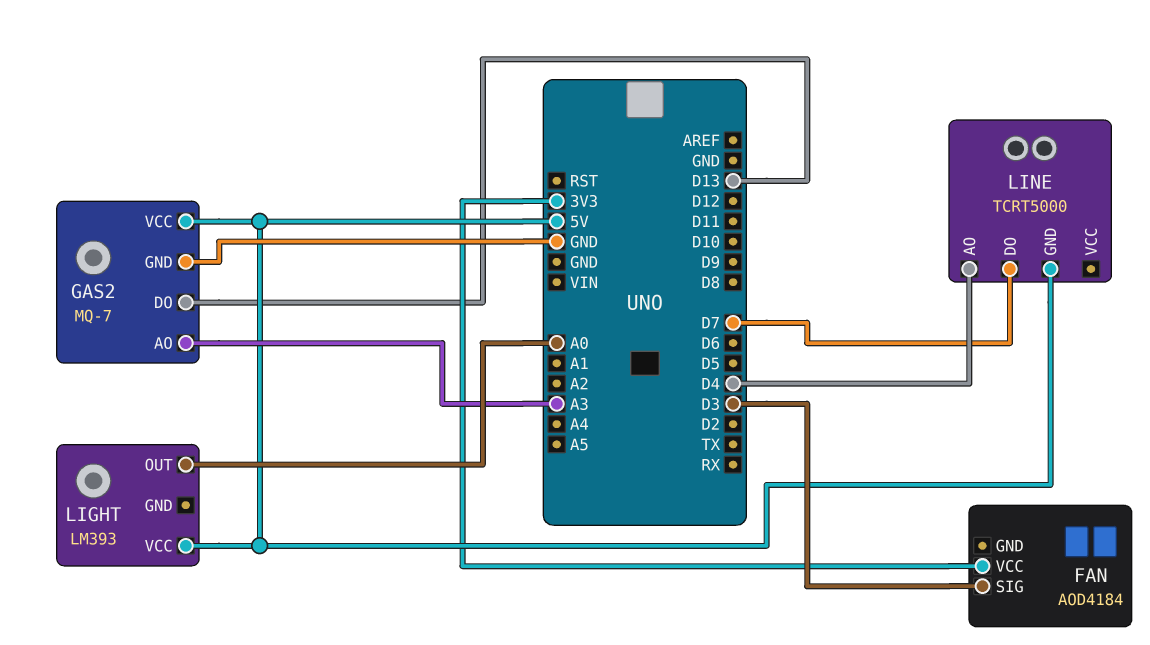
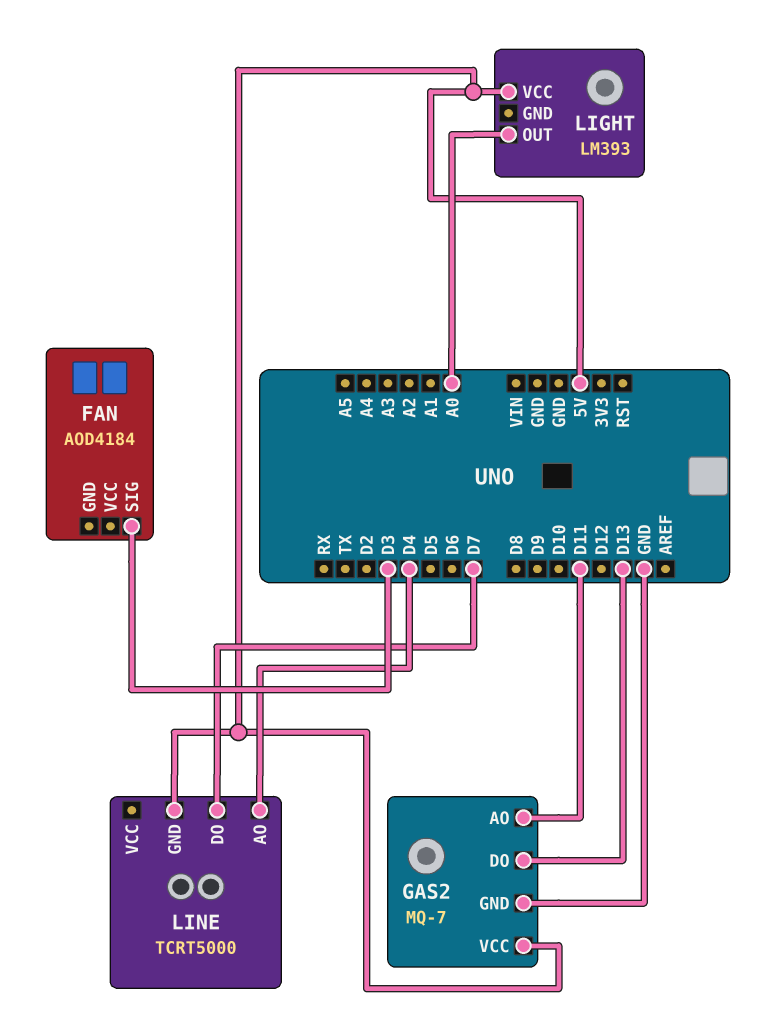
FAN pin VCC: 3V3 -> none
GAS2 pin AO: A3 -> D11

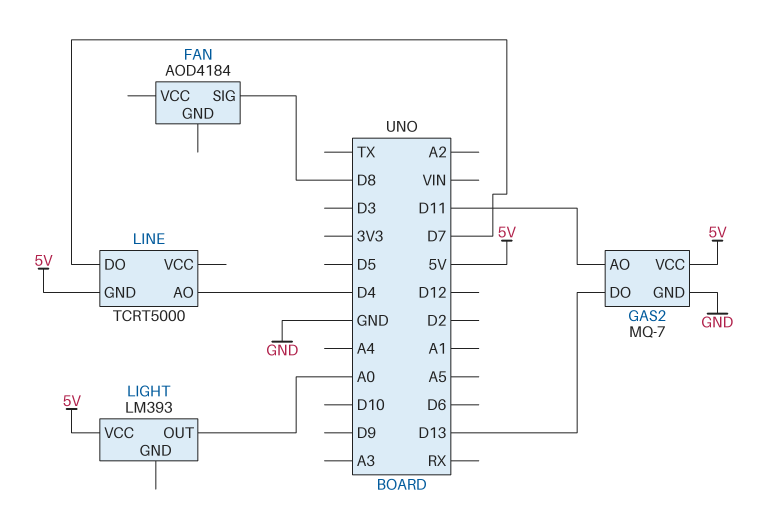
FAN pin SIG: D3 -> D8

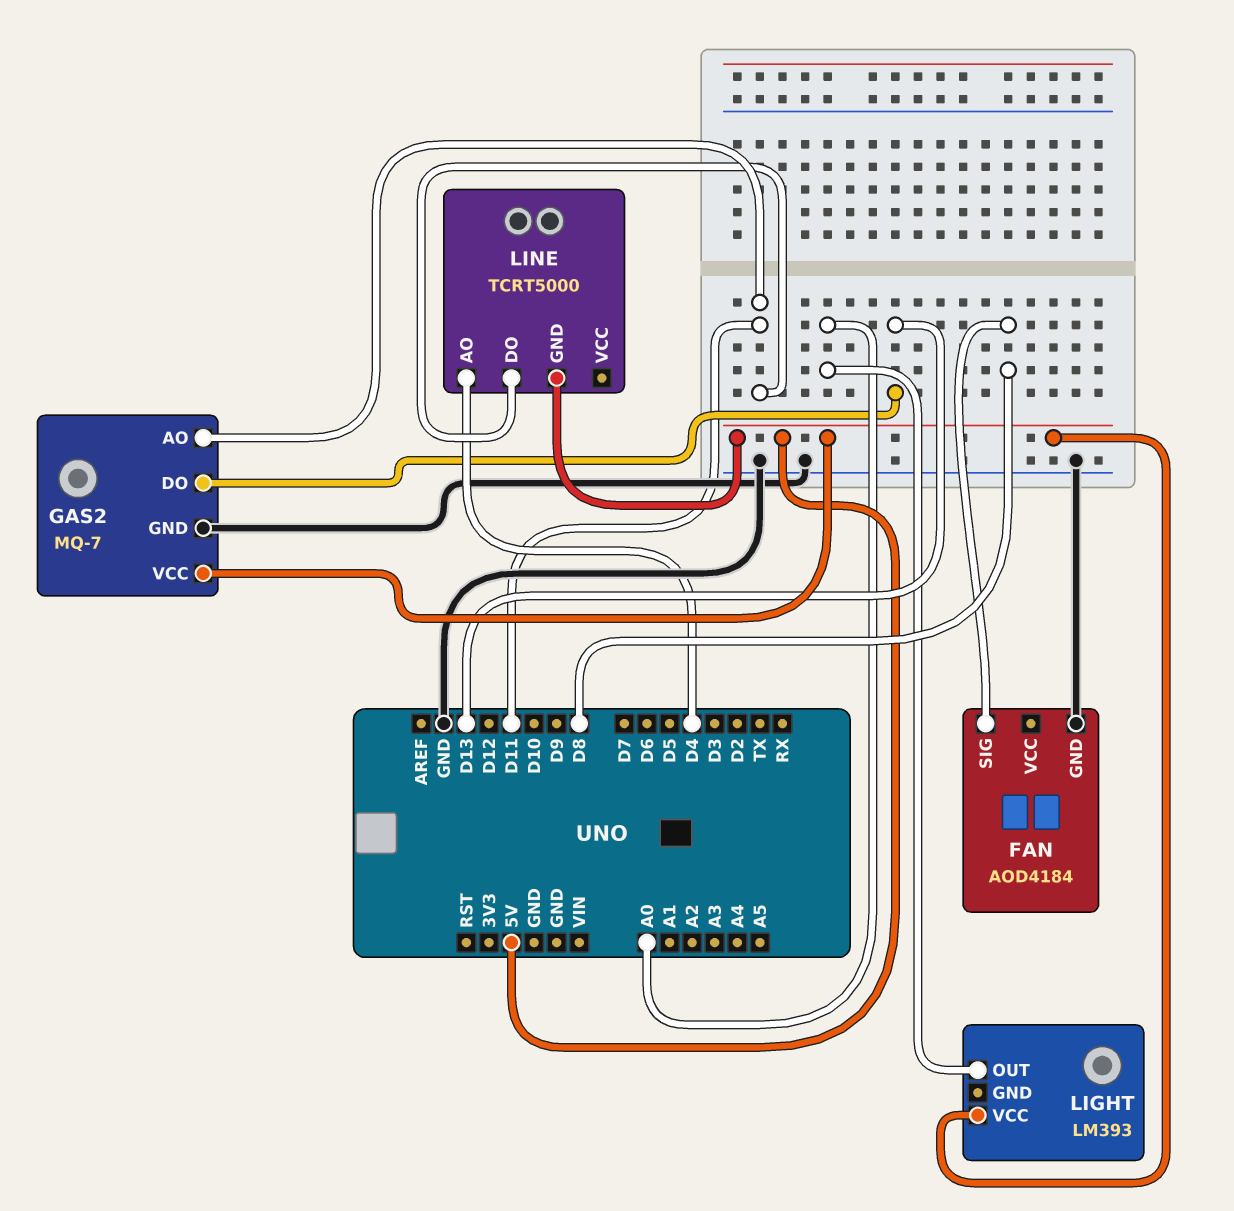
FAN pin GND: none -> GND
LINE pin DO: D7 -> D11

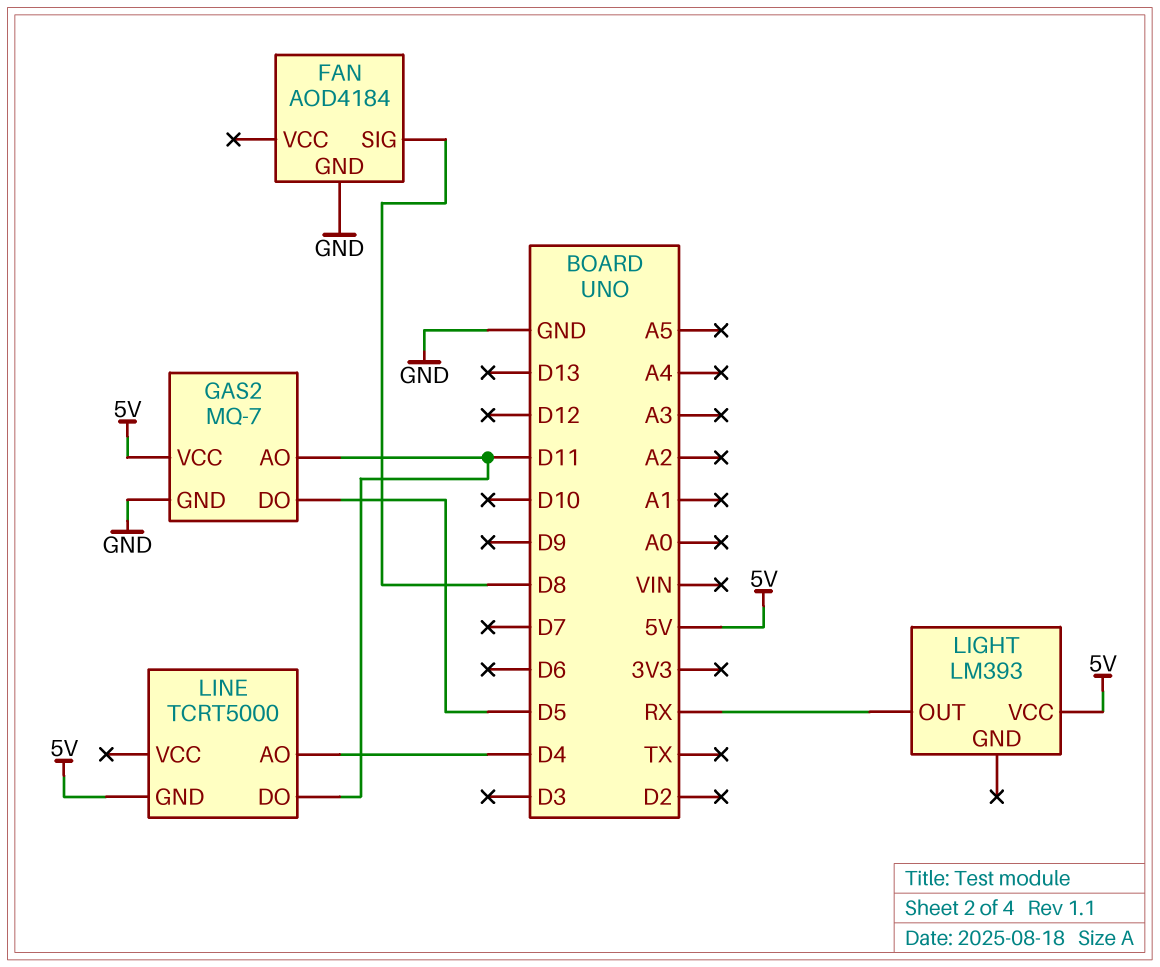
GAS2 pin DO: D13 -> D5
LIGHT pin OUT: A0 -> RX

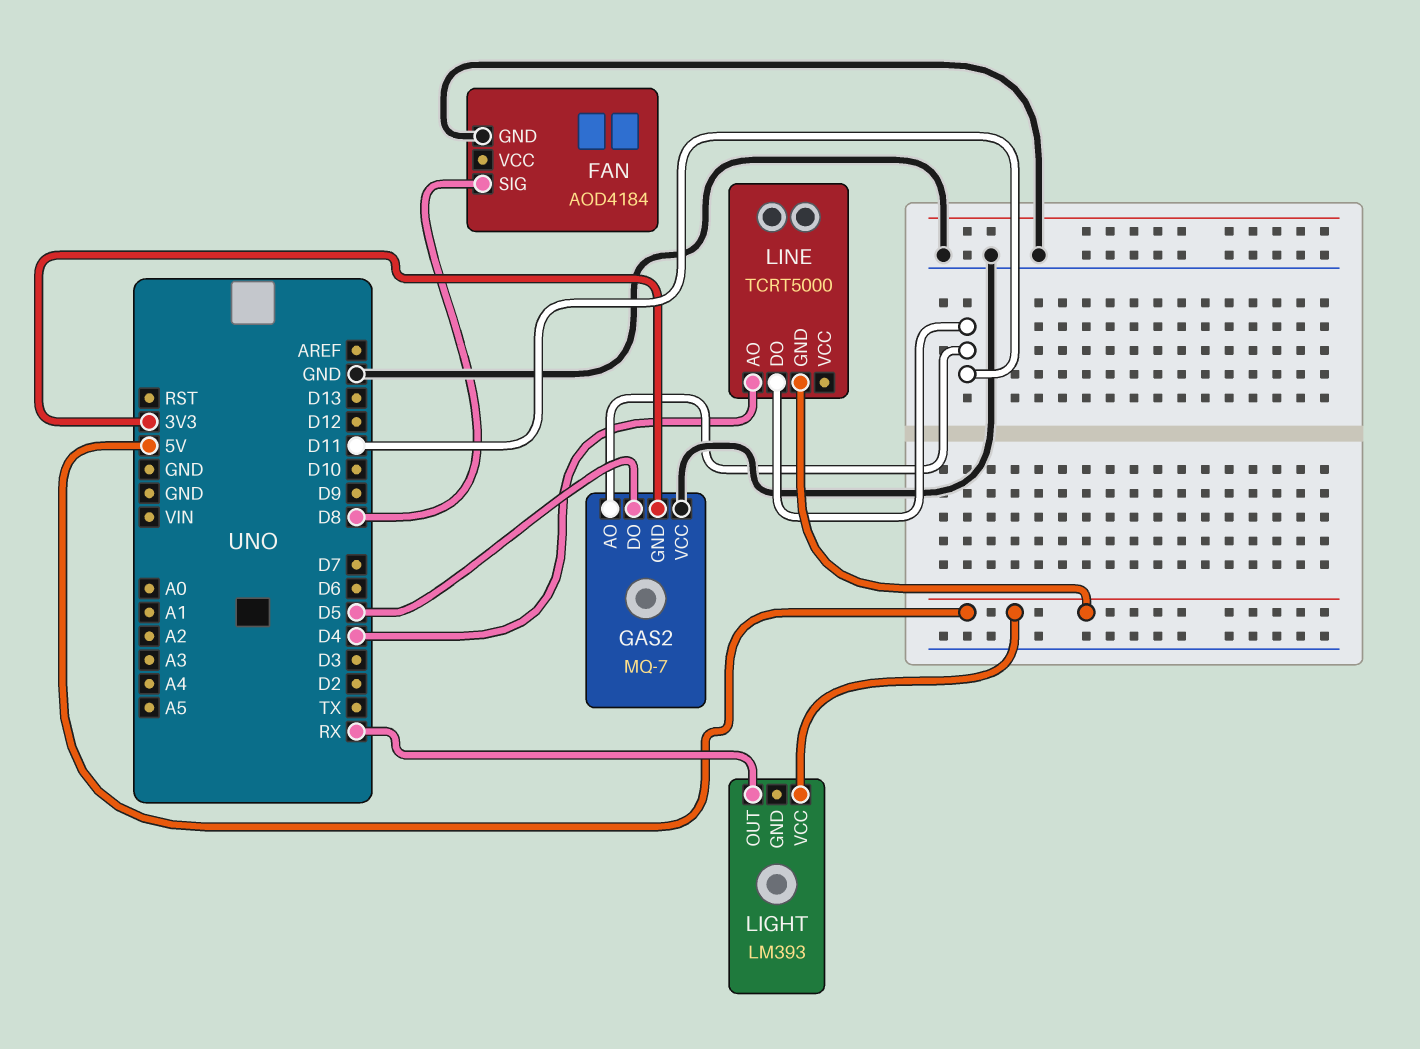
GAS2 pin GND: GND -> 3V3
GAS2 pin VCC: 5V -> GND

